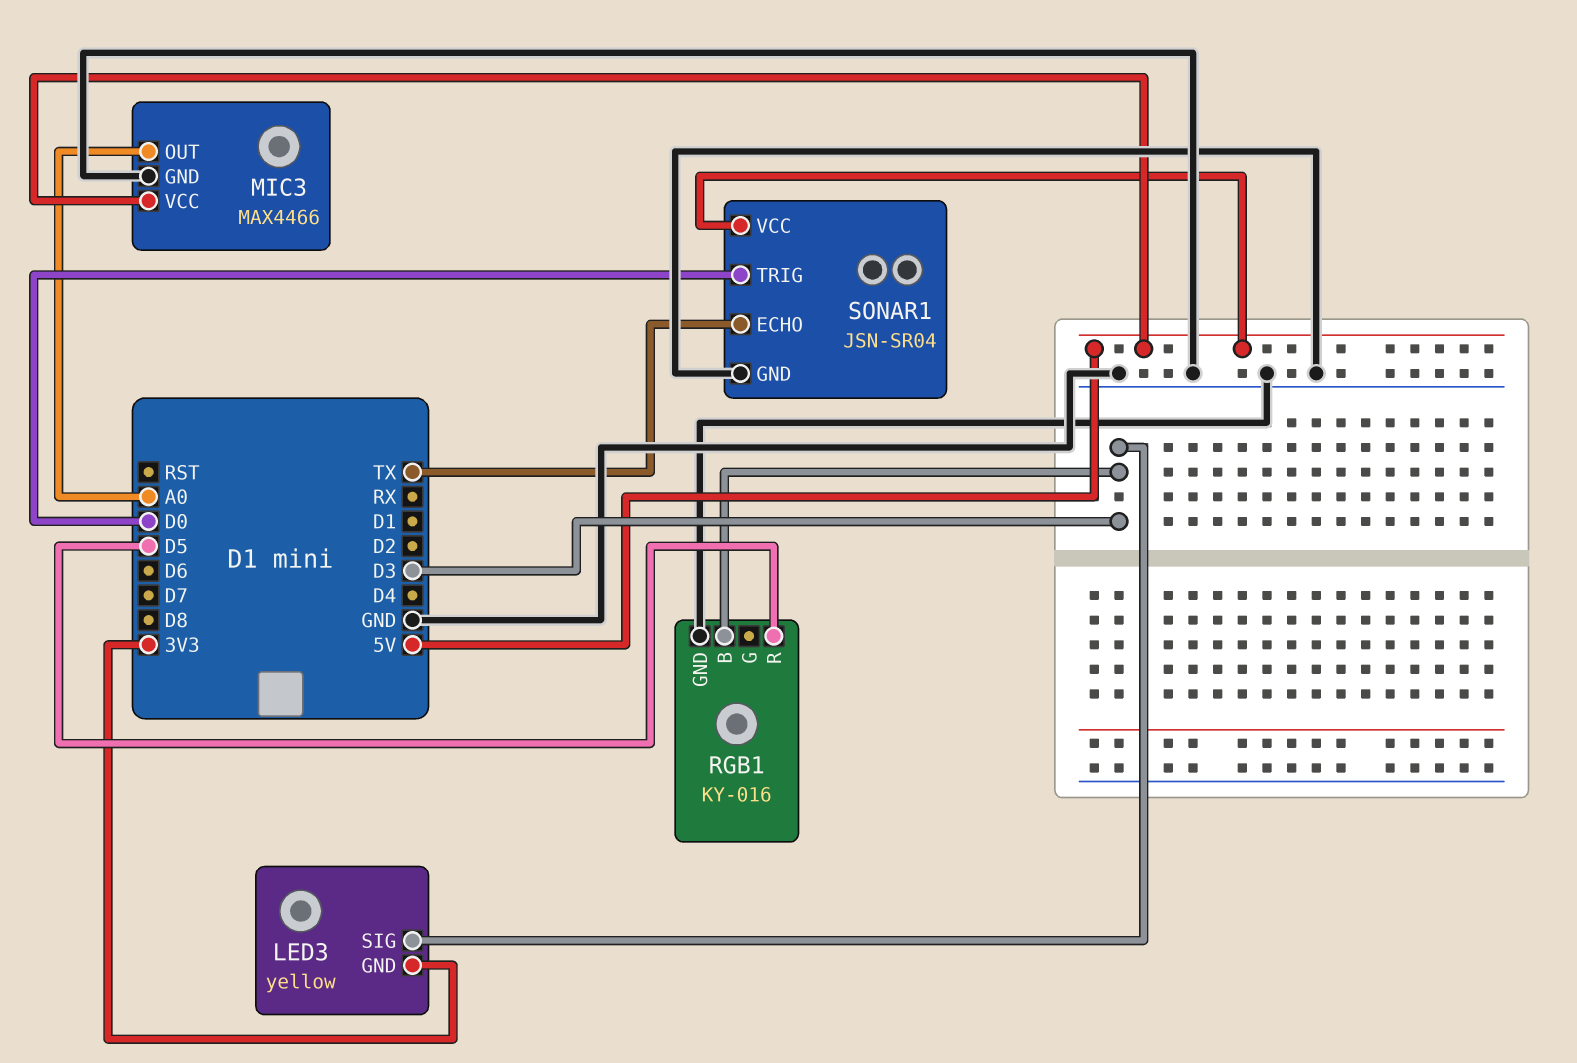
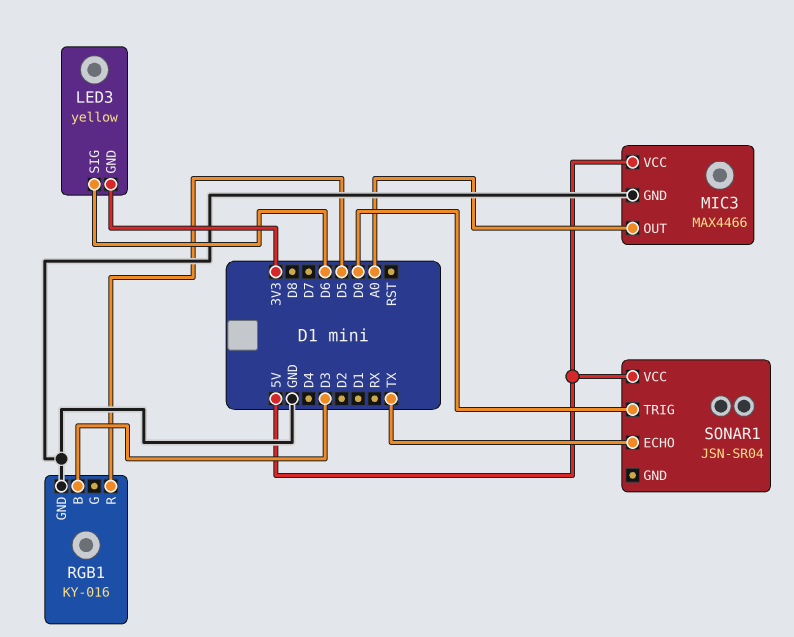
LED3 pin SIG: D3 -> D6
SONAR1 pin GND: GND -> none

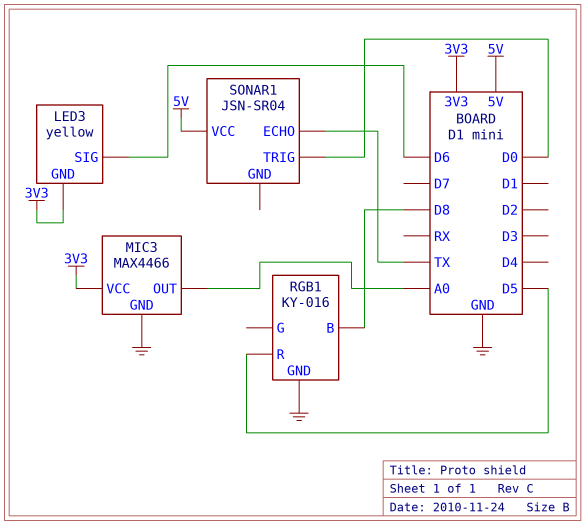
MIC3 pin VCC: 5V -> 3V3
RGB1 pin B: D3 -> D8

